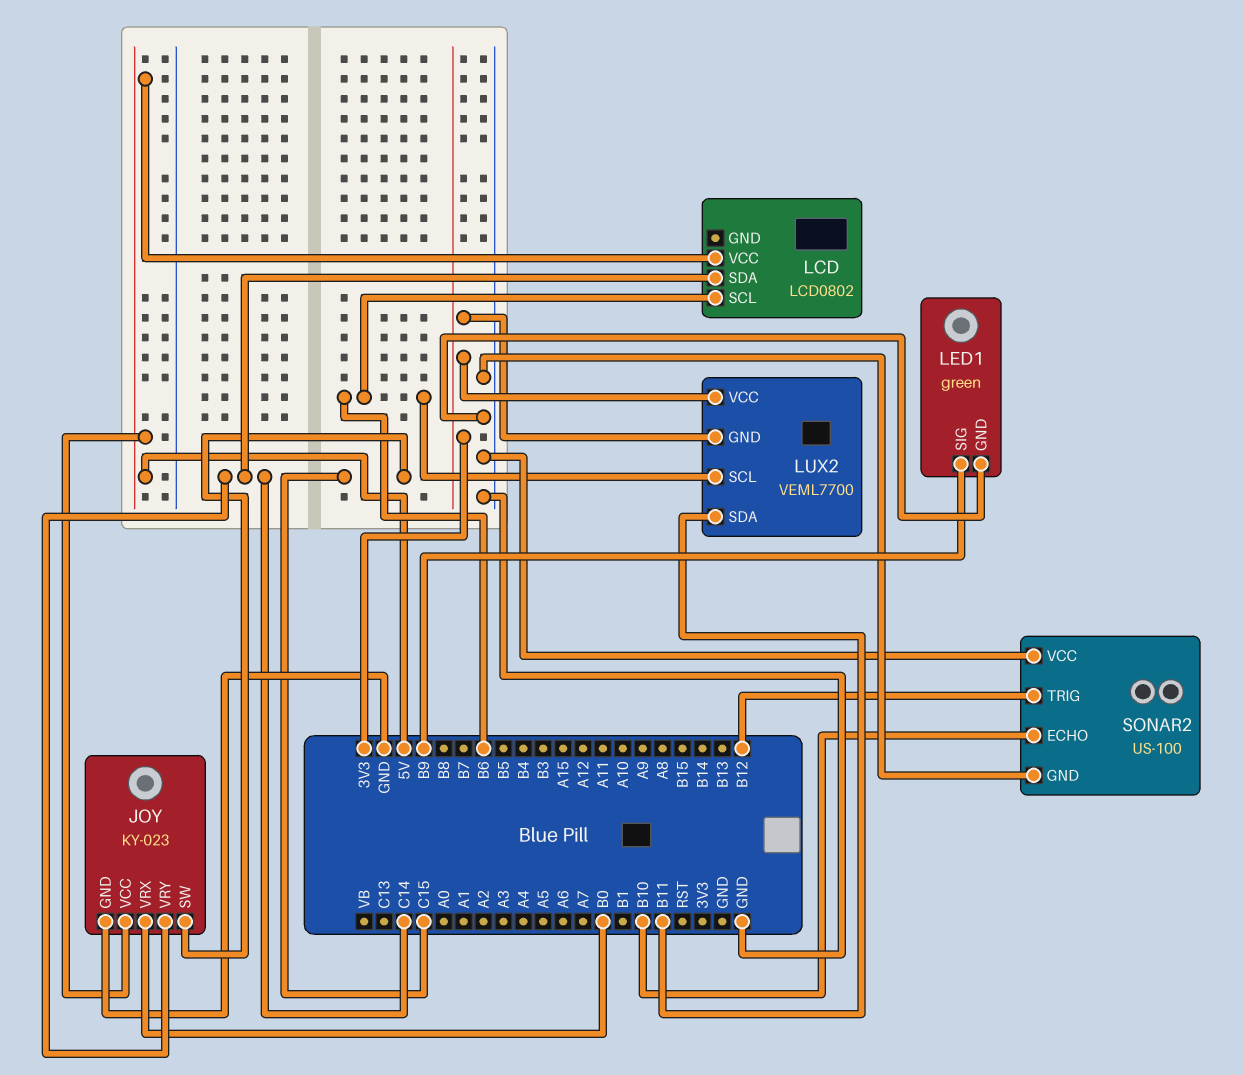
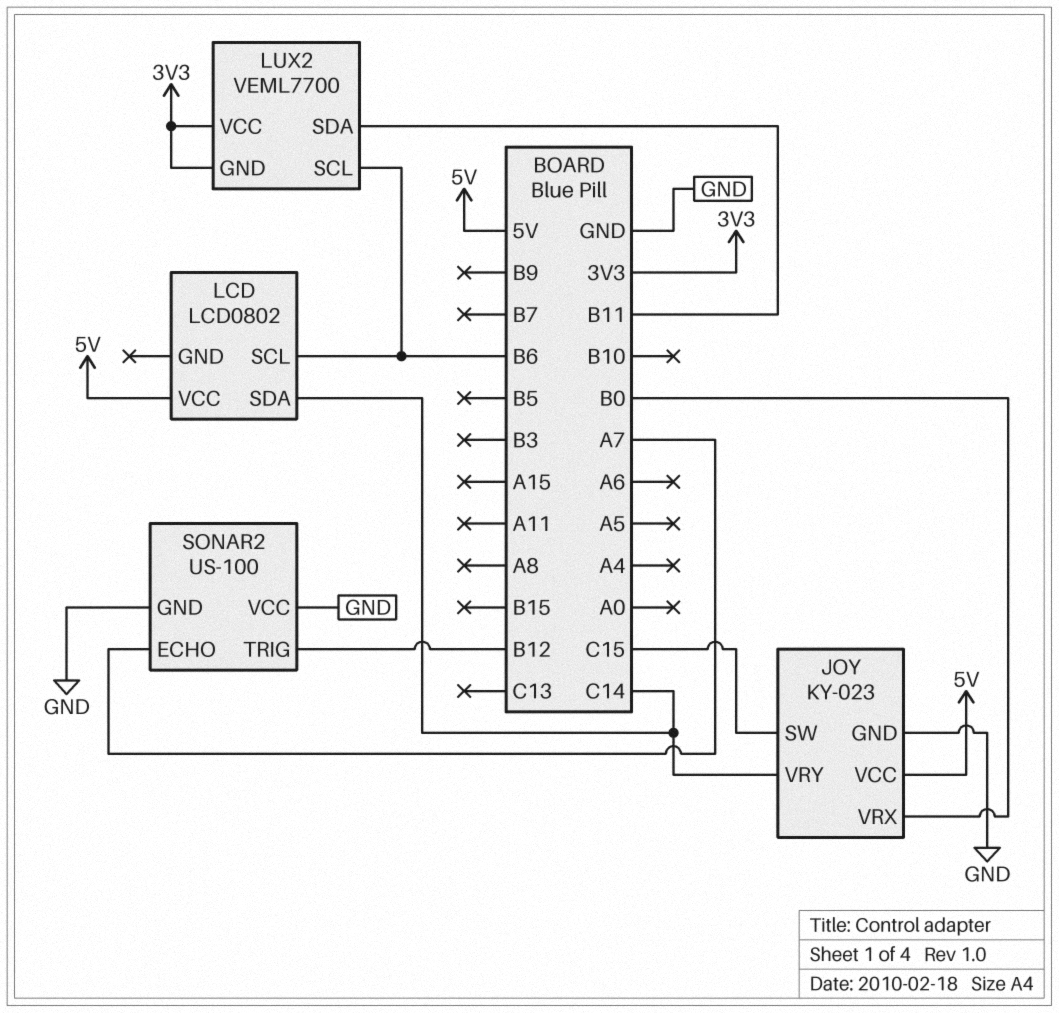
LED1: green -> none
LED1 pin GND: GND -> none
LED1 pin SIG: B9 -> none
SONAR2 pin ECHO: B10 -> A7

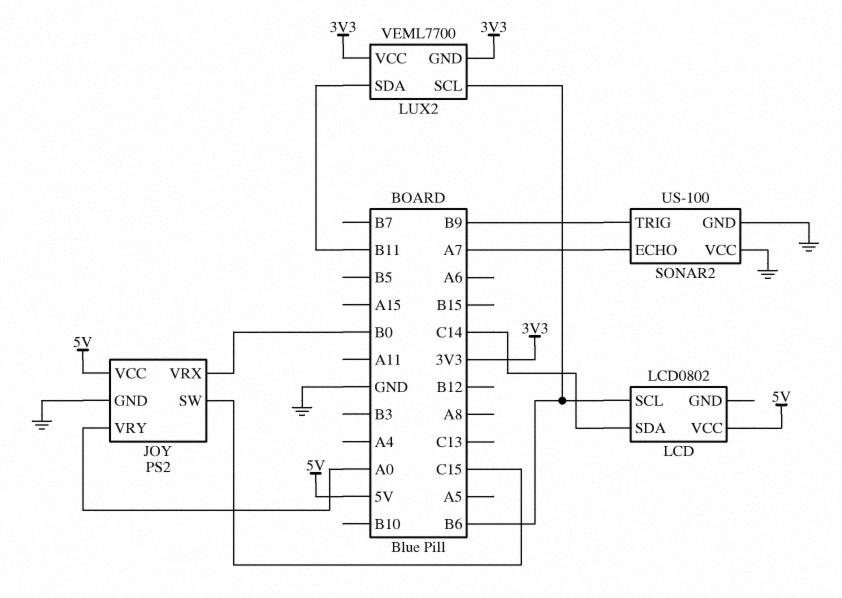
JOY: KY-023 -> PS2
JOY pin VRY: C14 -> A0
SONAR2 pin TRIG: B12 -> B9

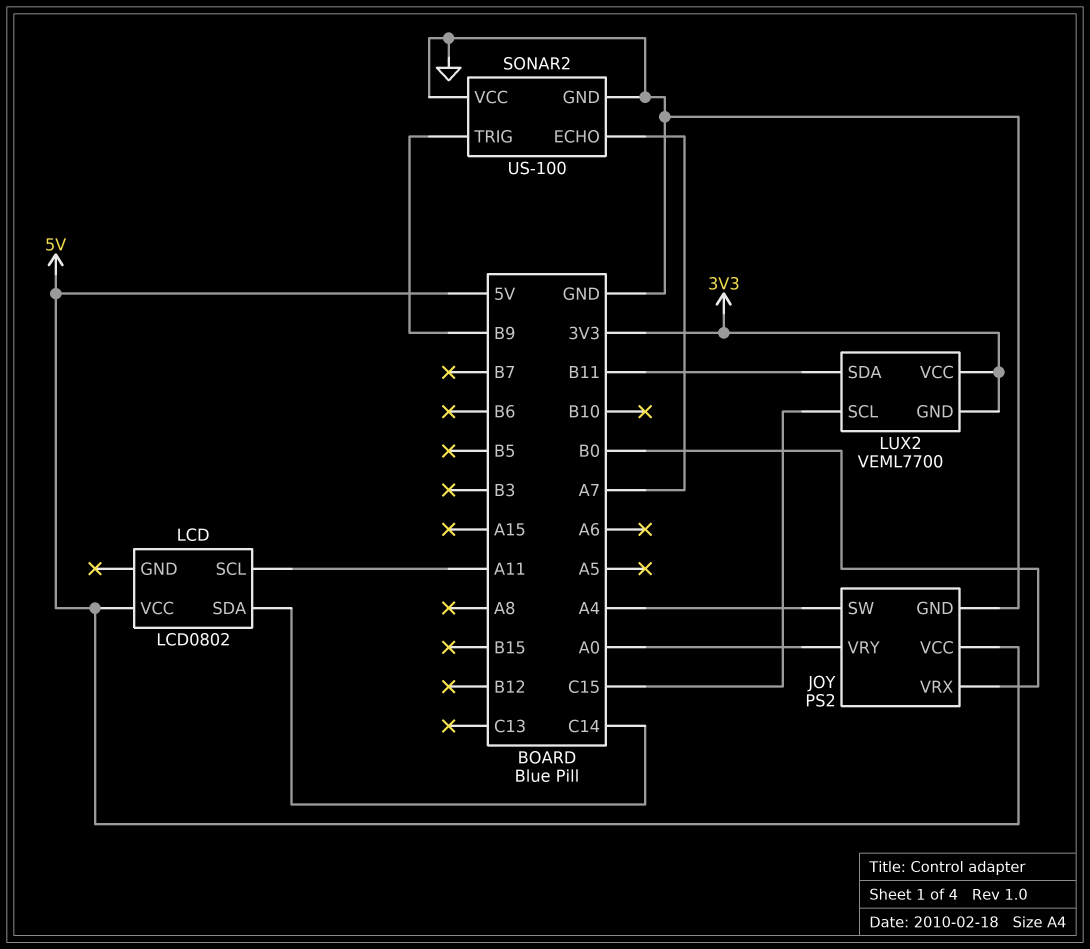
JOY pin SW: C15 -> A4
LCD pin SCL: B6 -> A11
LUX2 pin SCL: B6 -> C15

